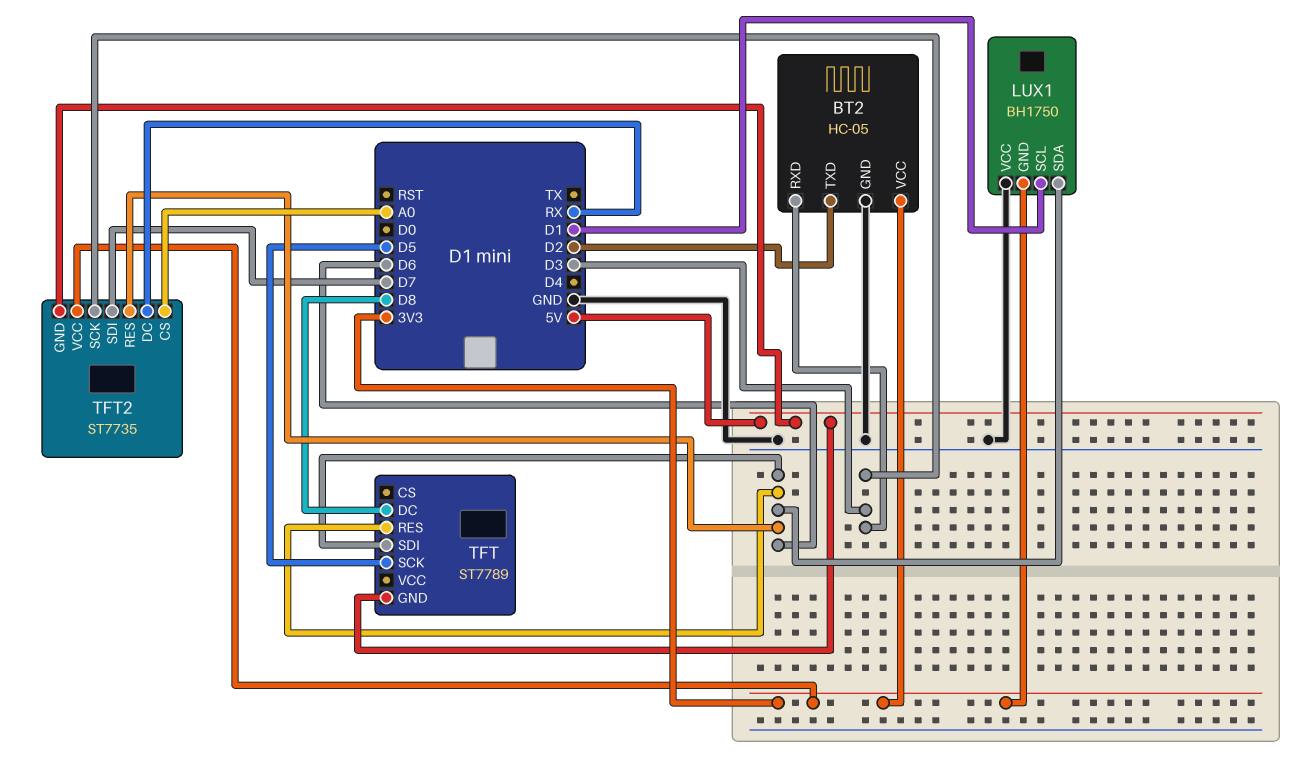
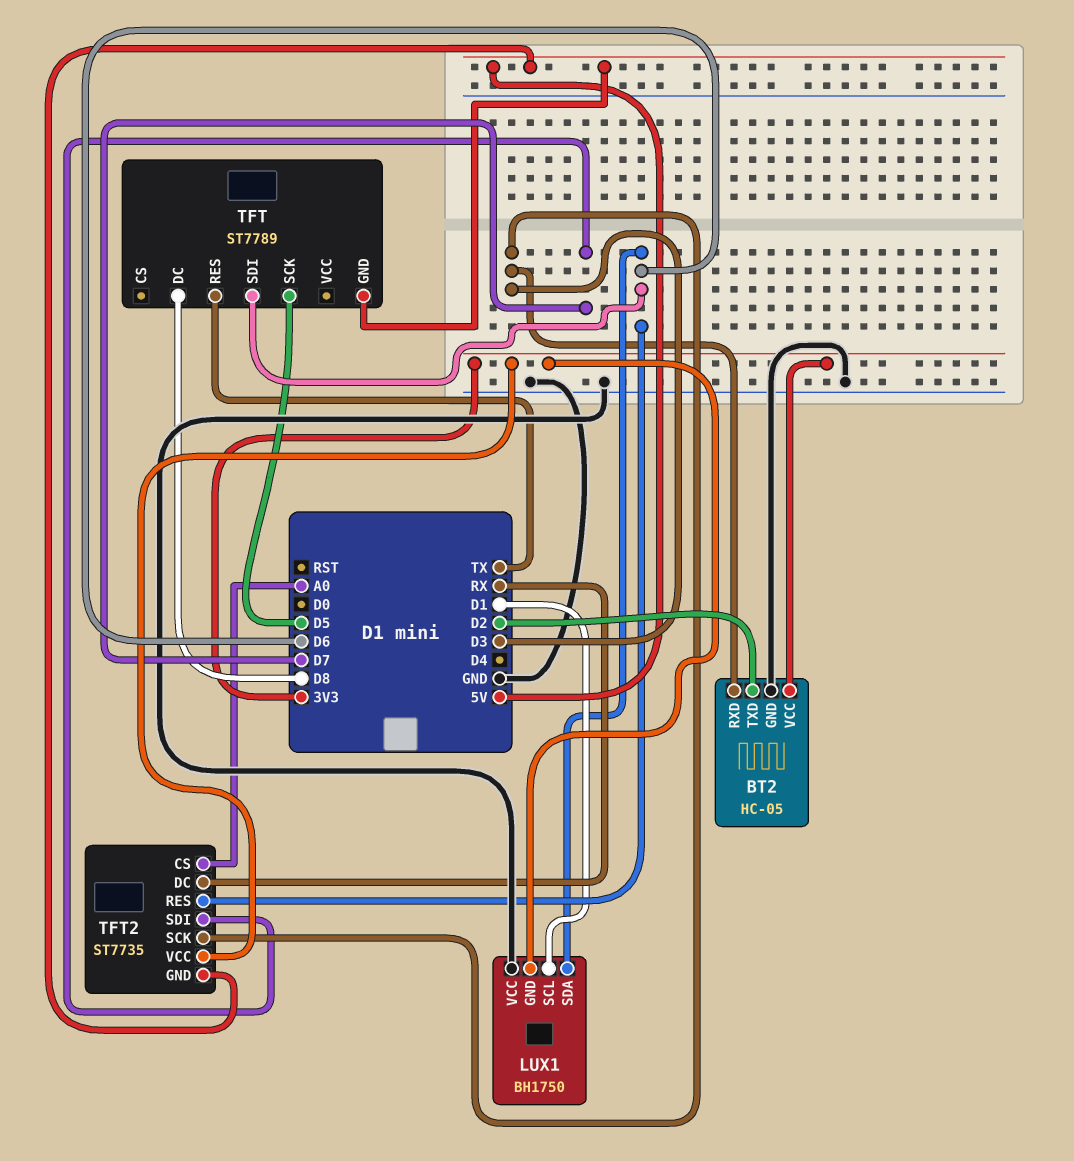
TFT pin RES: D6 -> TX

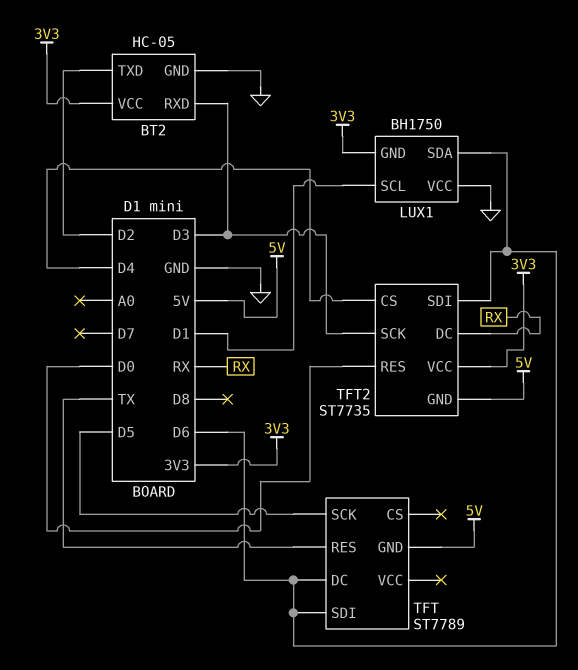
TFT pin DC: D8 -> D6
TFT2 pin CS: A0 -> D4
TFT2 pin RES: D6 -> D0
TFT2 pin SDI: D7 -> D6

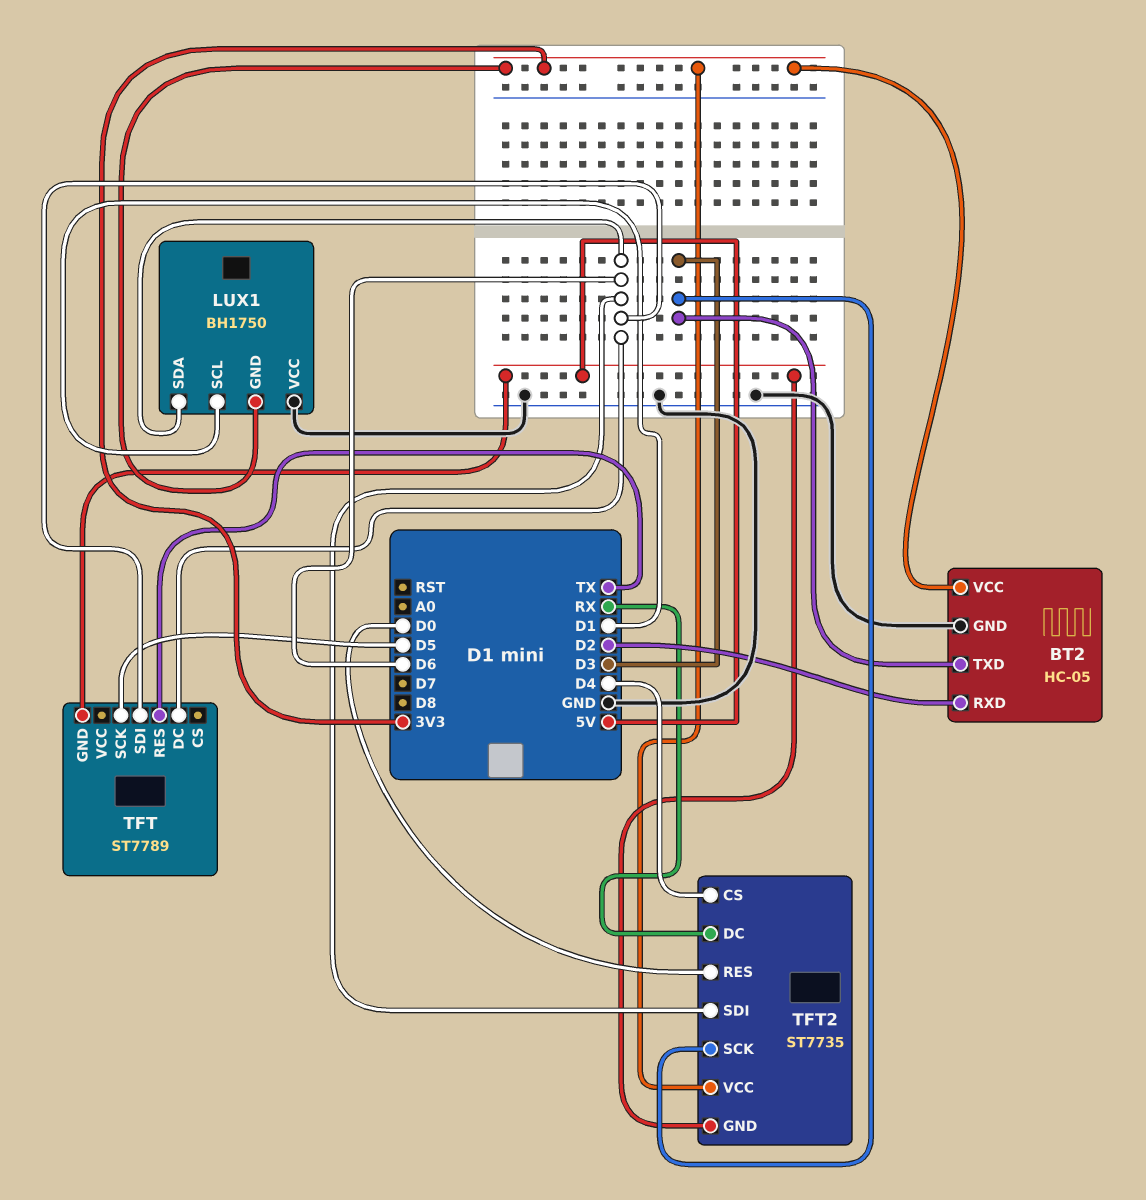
BT2 pin RXD: D3 -> D2
BT2 pin TXD: D2 -> D3

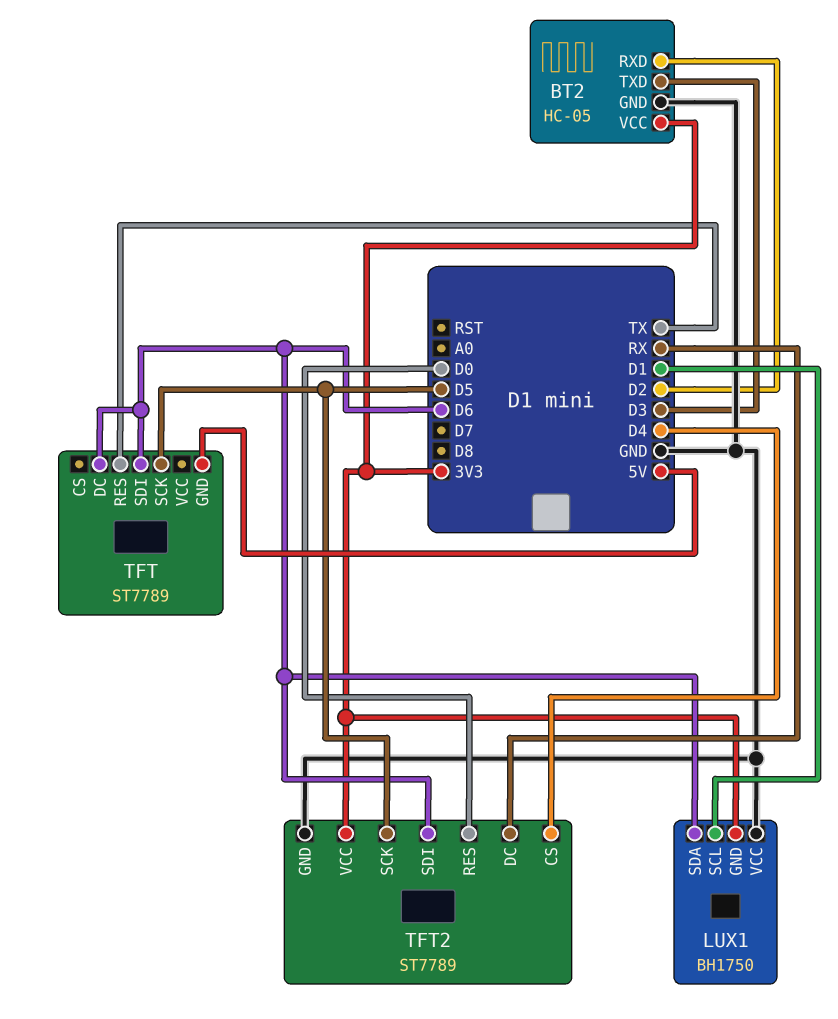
TFT2: ST7735 -> ST7789
TFT2 pin GND: 5V -> GND
TFT2 pin SCK: D3 -> D5

